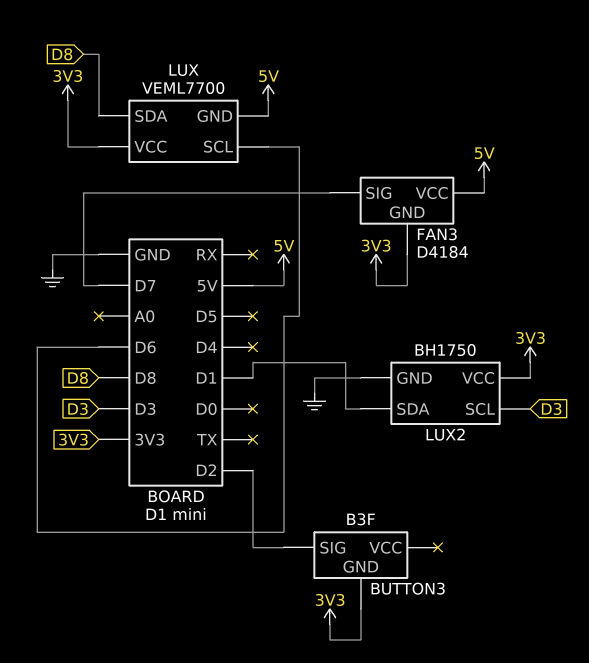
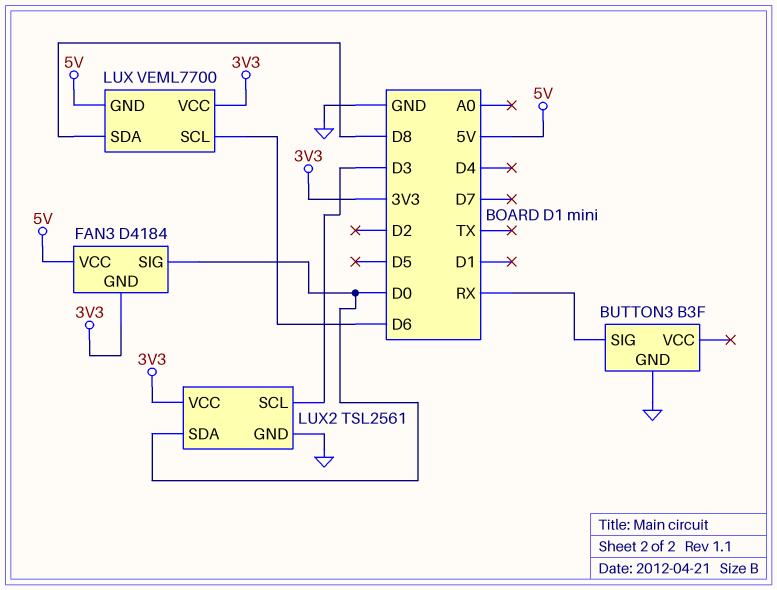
BUTTON3 pin GND: 3V3 -> GND
BUTTON3 pin SIG: D2 -> RX
FAN3 pin SIG: D7 -> D0
LUX2: BH1750 -> TSL2561
LUX2 pin SDA: D1 -> D0

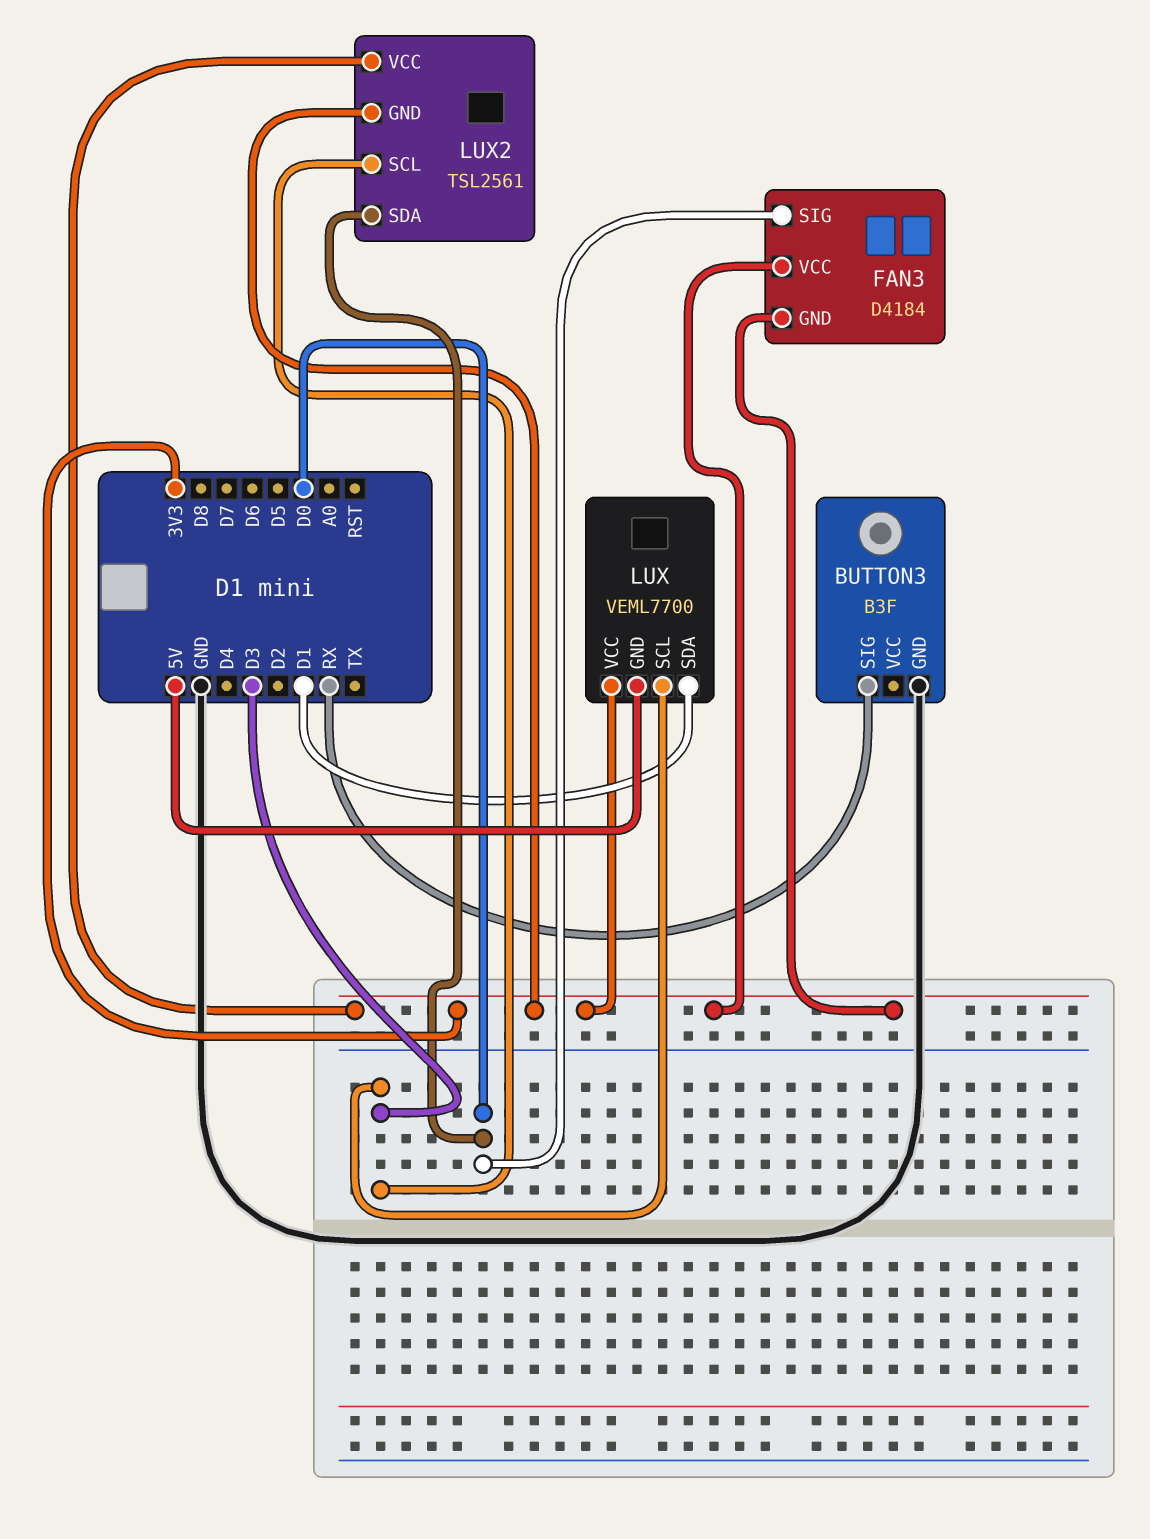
FAN3 pin VCC: 5V -> 3V3
LUX pin SCL: D6 -> D3
LUX pin SDA: D8 -> D1
LUX2 pin GND: GND -> 3V3

